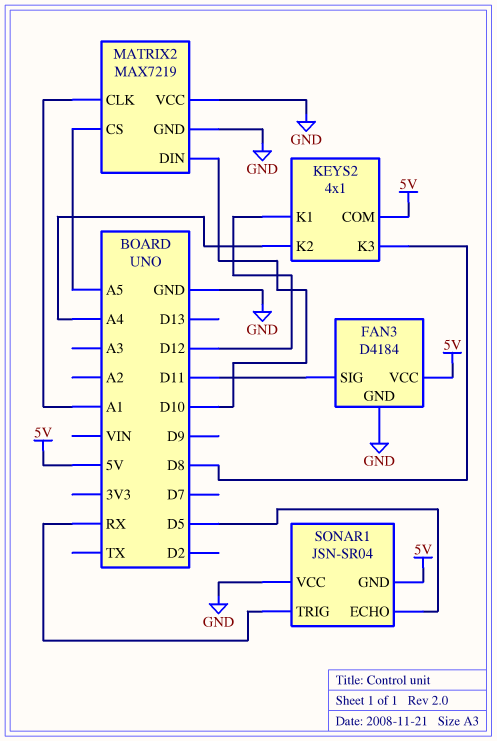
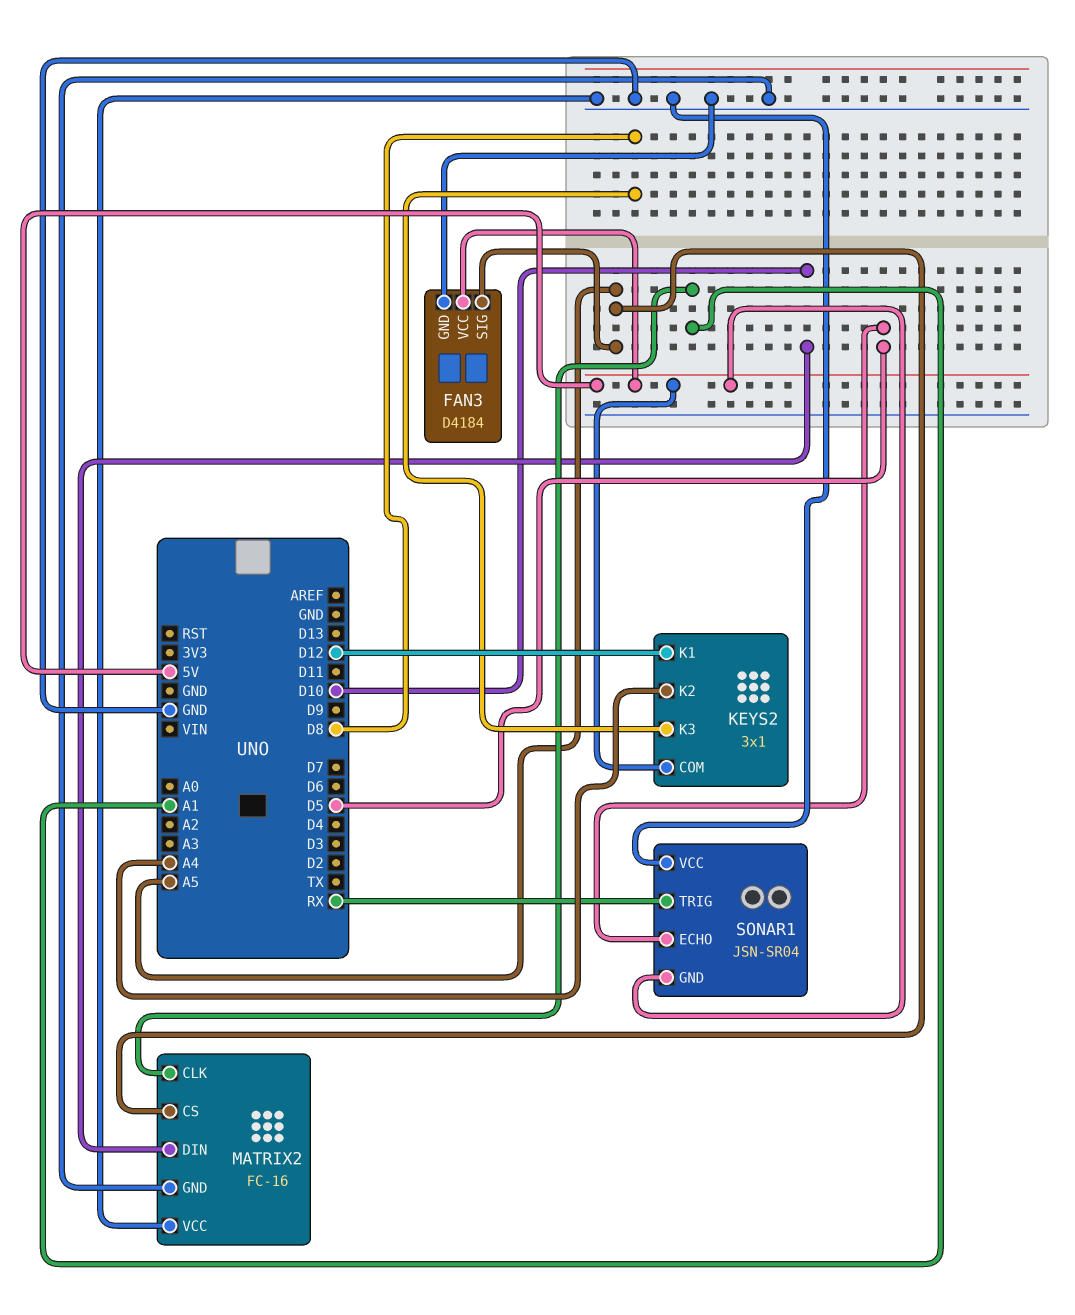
FAN3 pin SIG: D11 -> A5
KEYS2: 4x1 -> 3x1
MATRIX2: MAX7219 -> FC-16

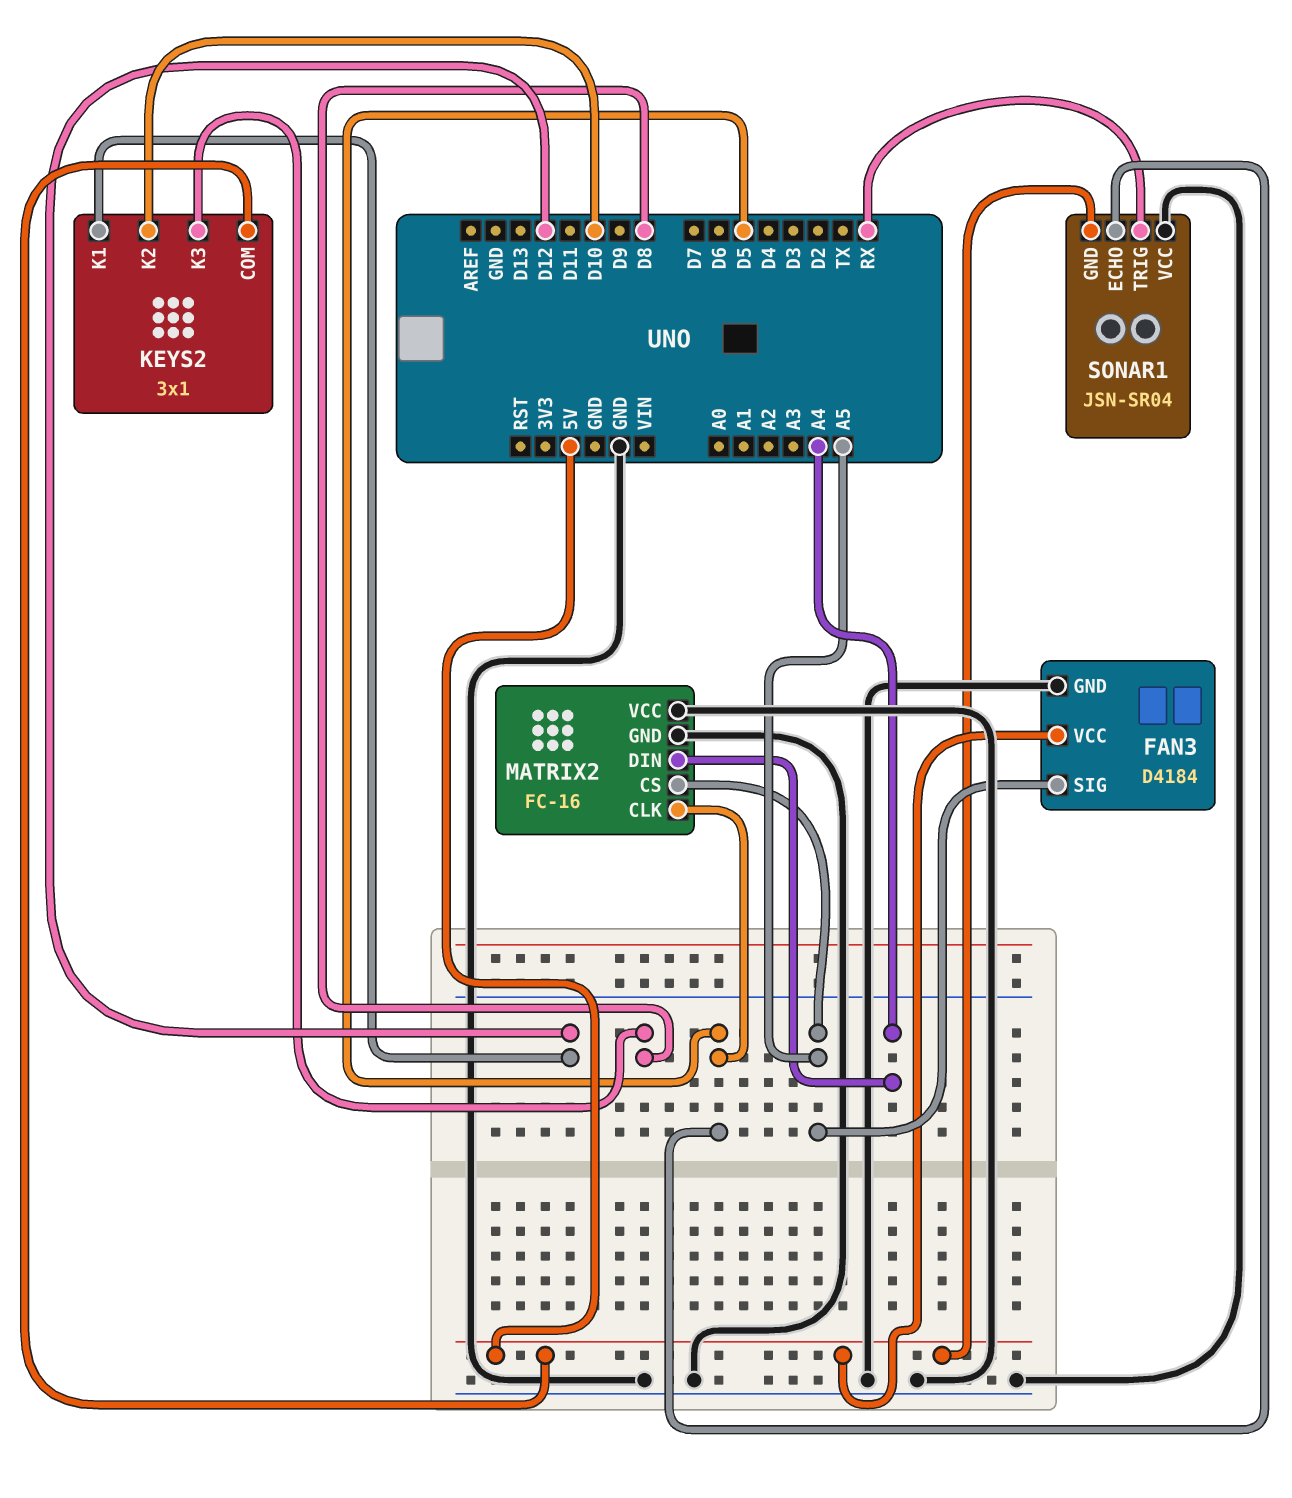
KEYS2 pin K2: A4 -> D10
MATRIX2 pin CLK: A1 -> D5
MATRIX2 pin DIN: D10 -> A4

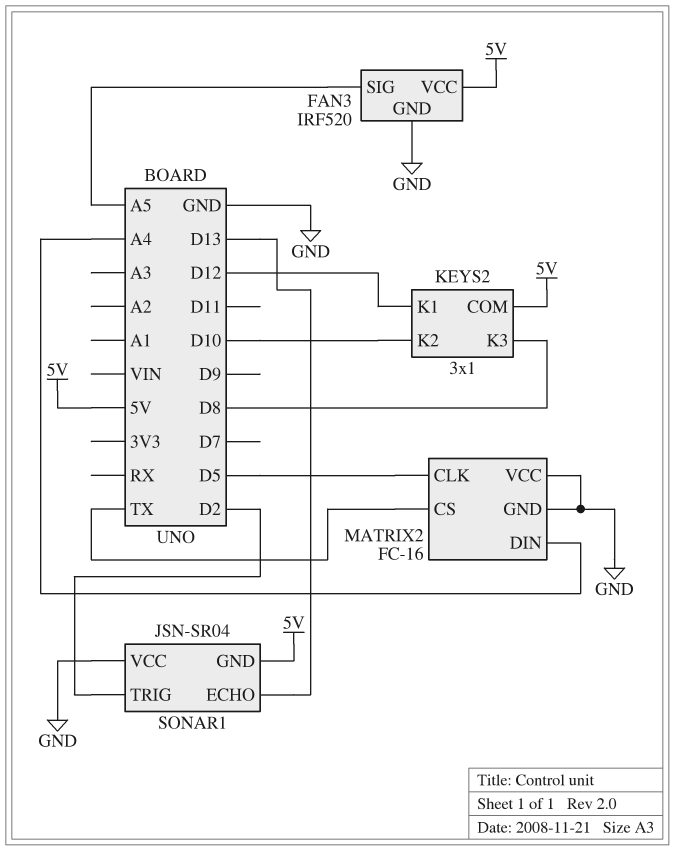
FAN3: D4184 -> IRF520
MATRIX2 pin CS: A5 -> TX
SONAR1 pin ECHO: D5 -> D13
SONAR1 pin TRIG: RX -> D2

